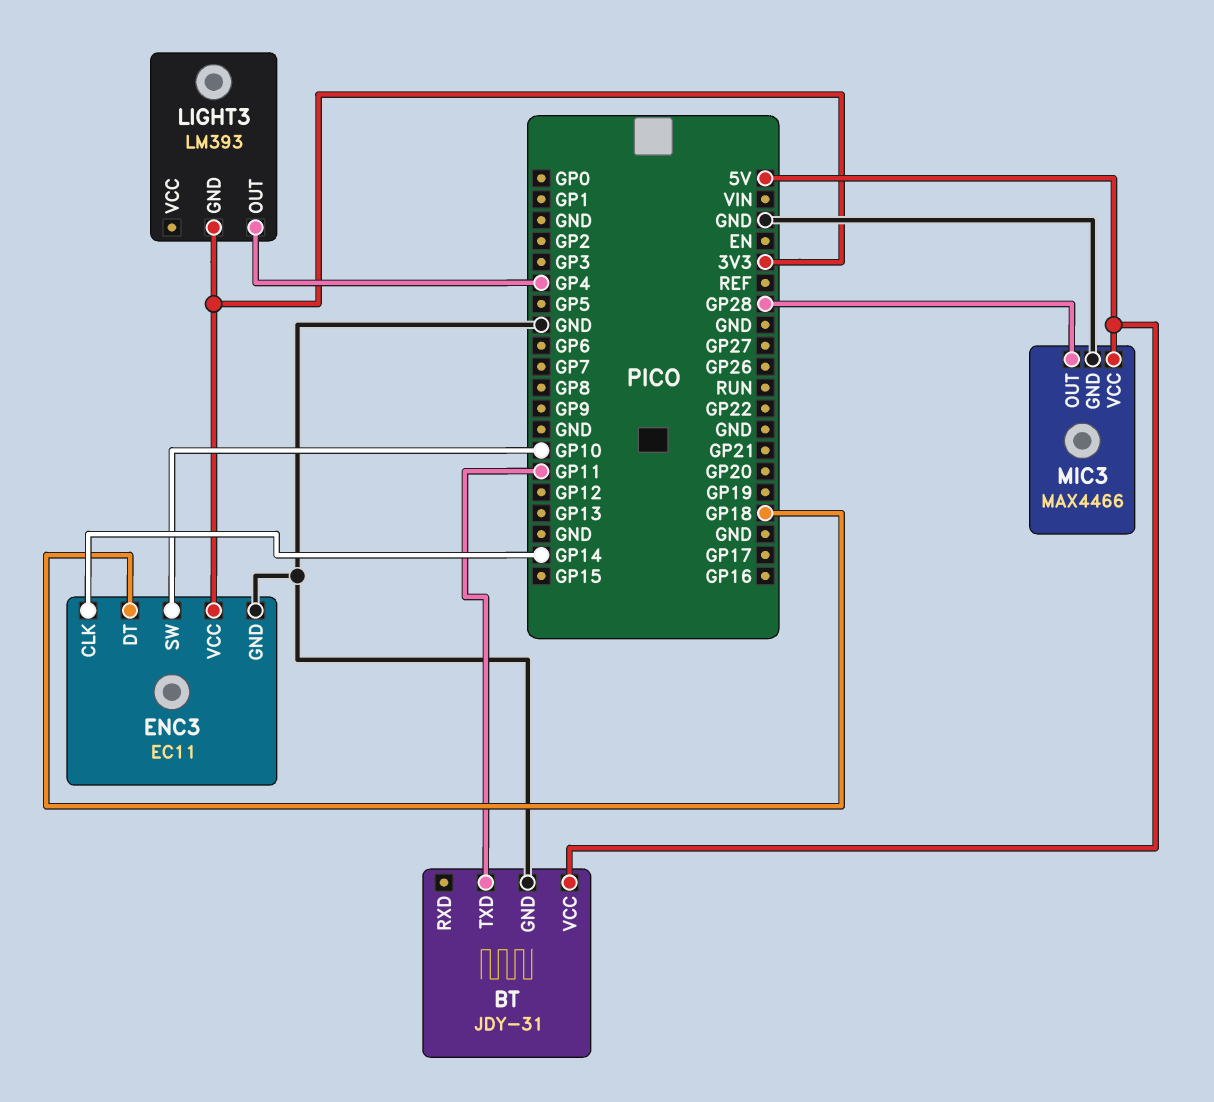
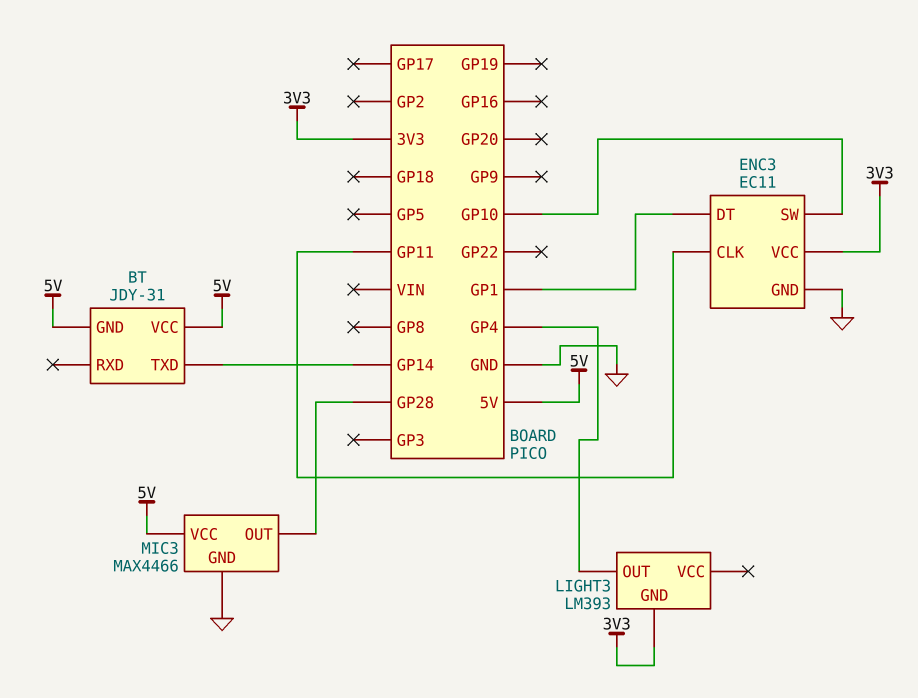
BT pin GND: GND -> 5V
BT pin TXD: GP11 -> GP14
ENC3 pin CLK: GP14 -> GP11
ENC3 pin DT: GP18 -> GP1

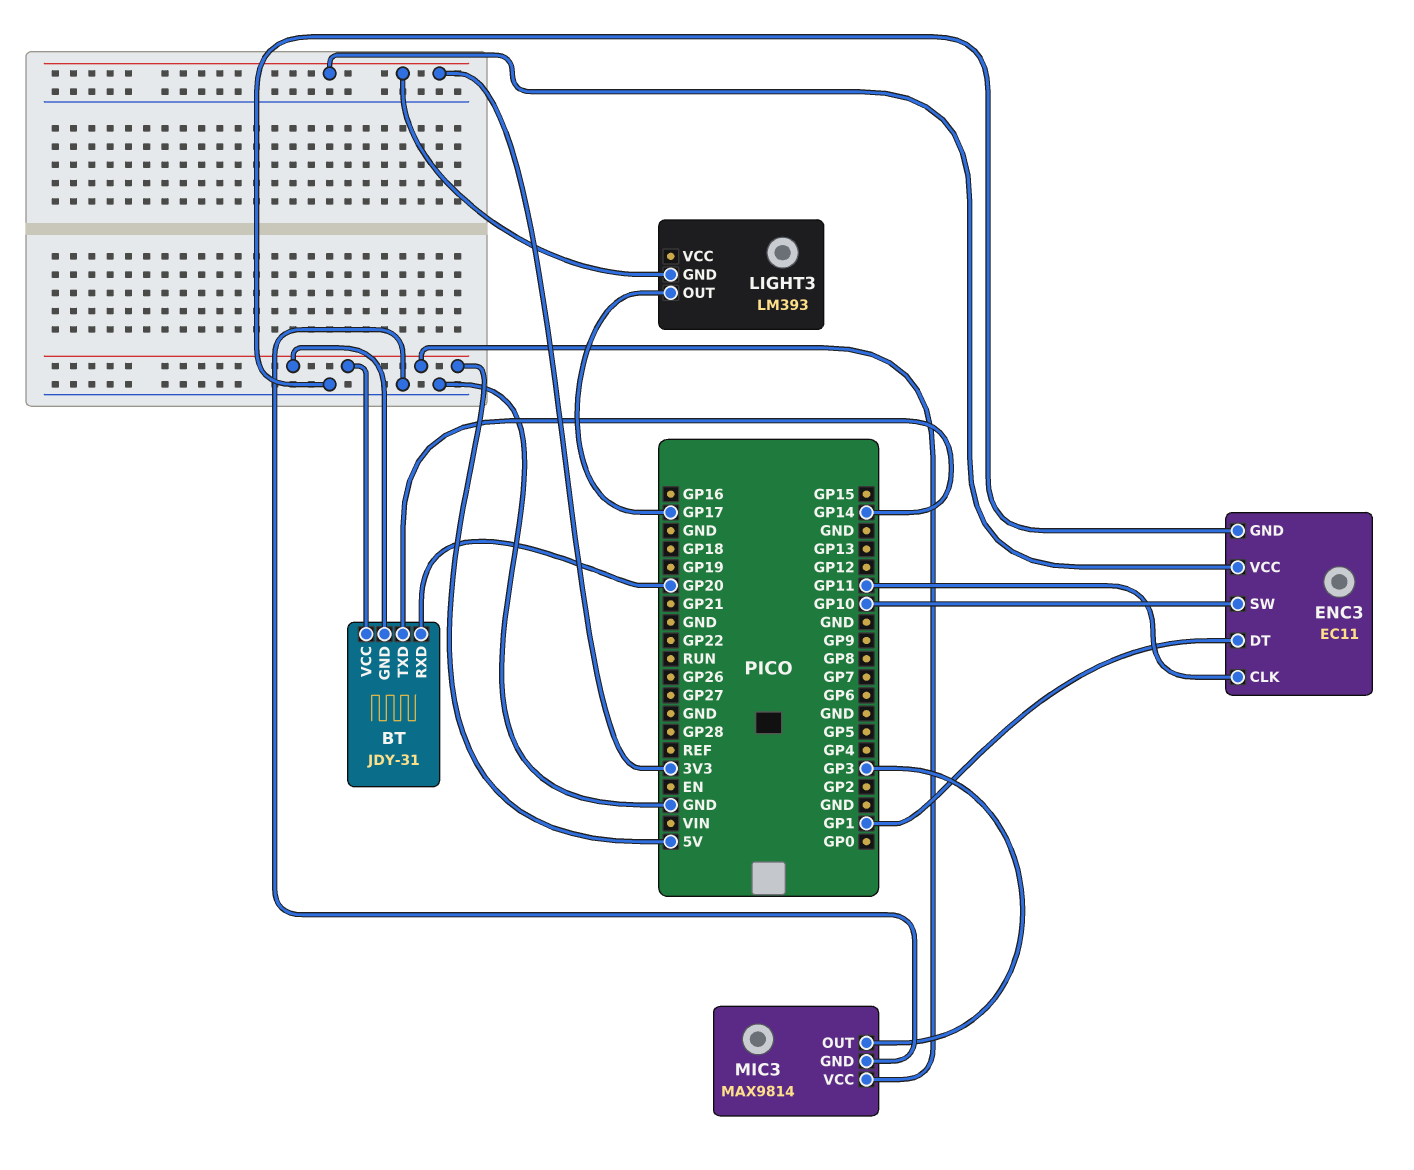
BT pin RXD: none -> GP20
LIGHT3 pin OUT: GP4 -> GP17
MIC3: MAX4466 -> MAX9814
MIC3 pin OUT: GP28 -> GP3

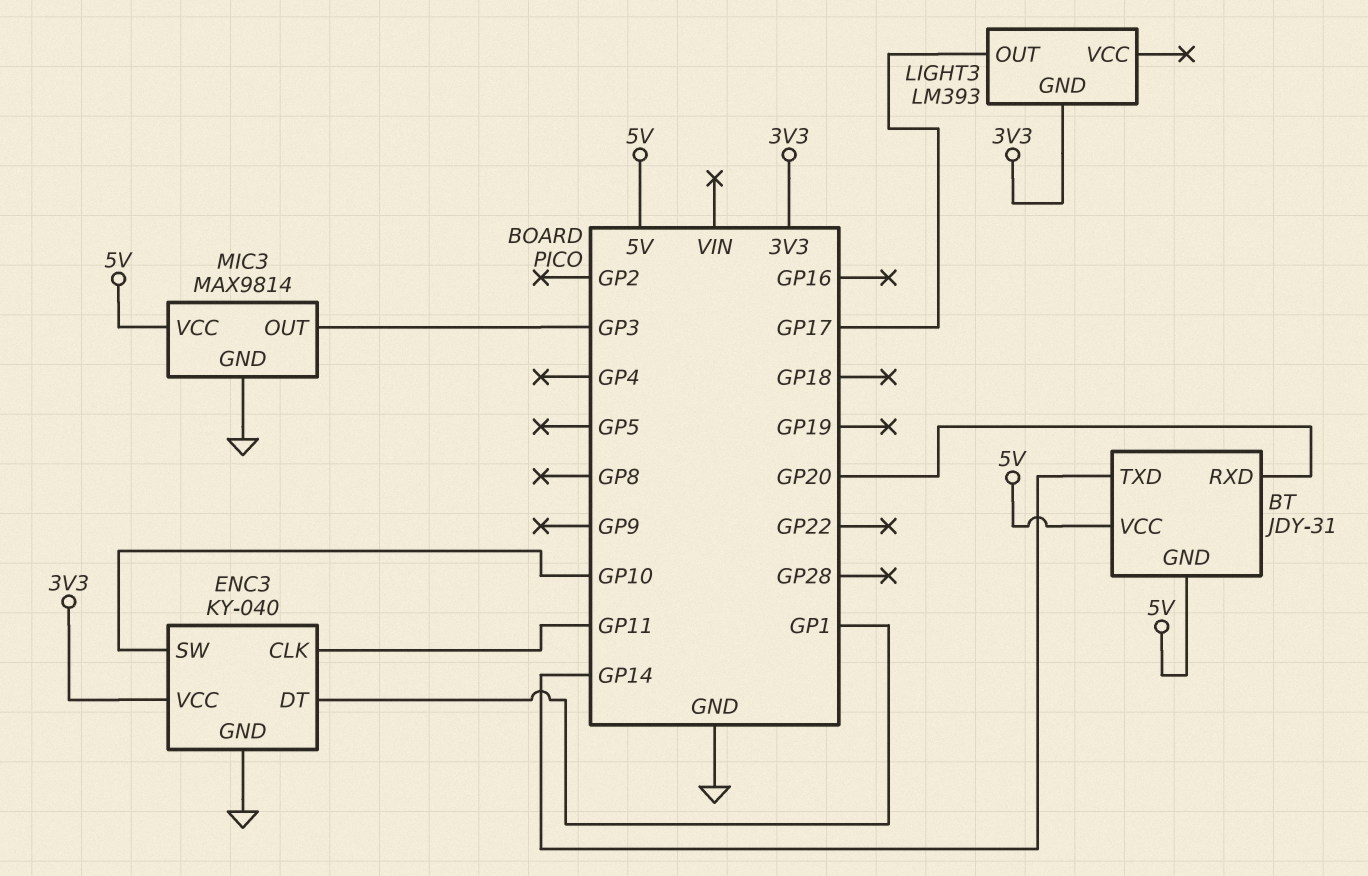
ENC3: EC11 -> KY-040

